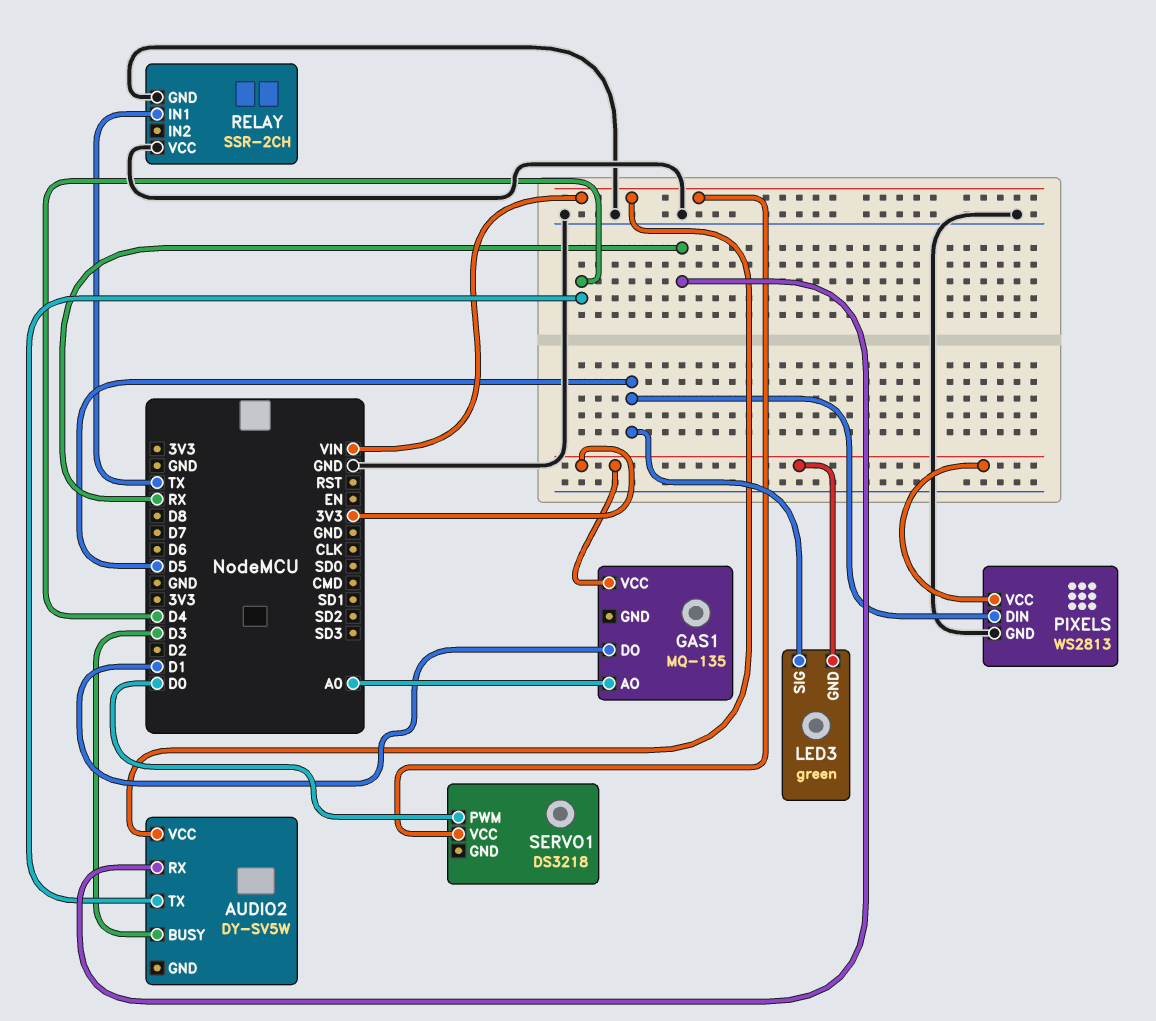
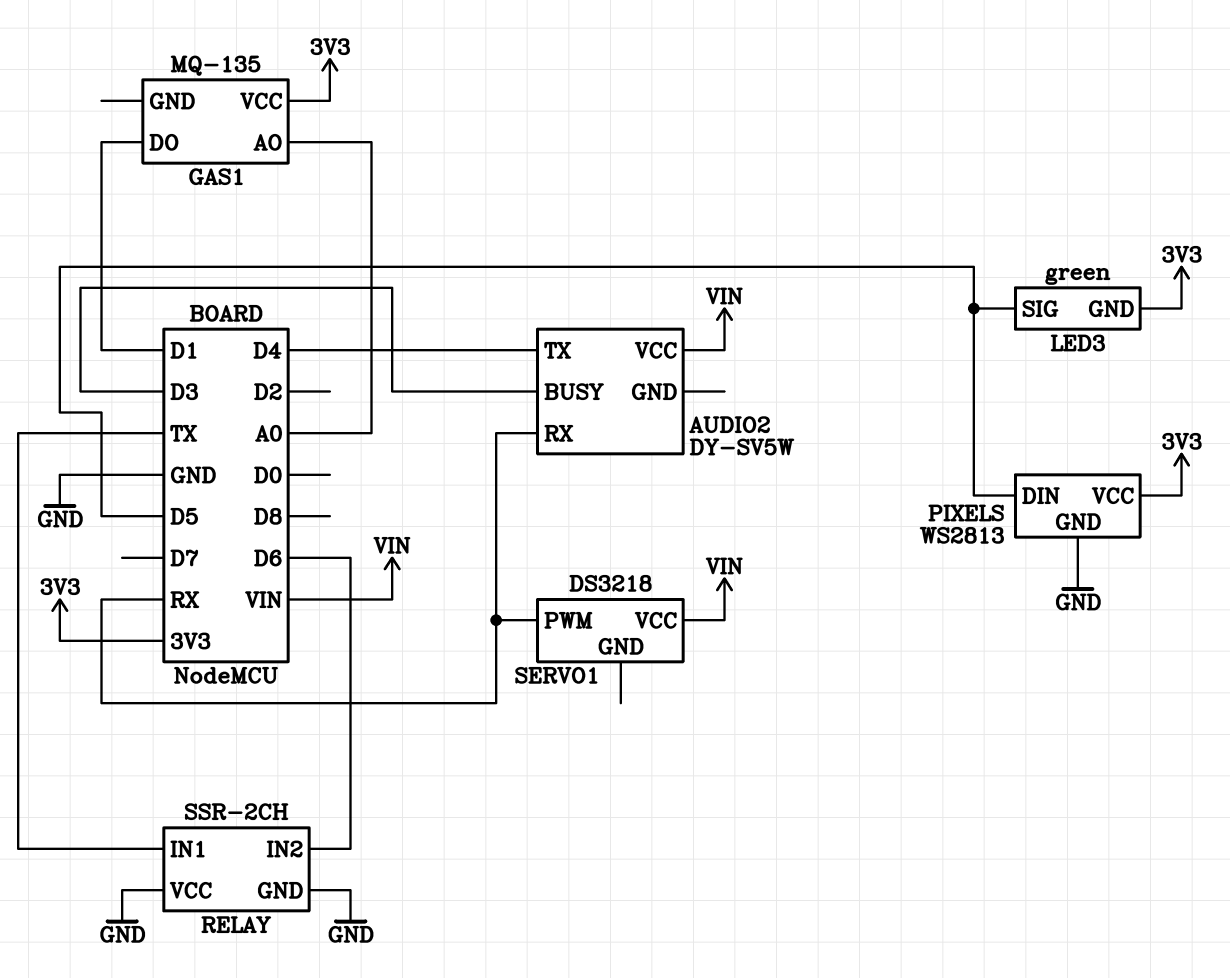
RELAY pin IN2: none -> D6
SERVO1 pin PWM: D0 -> RX

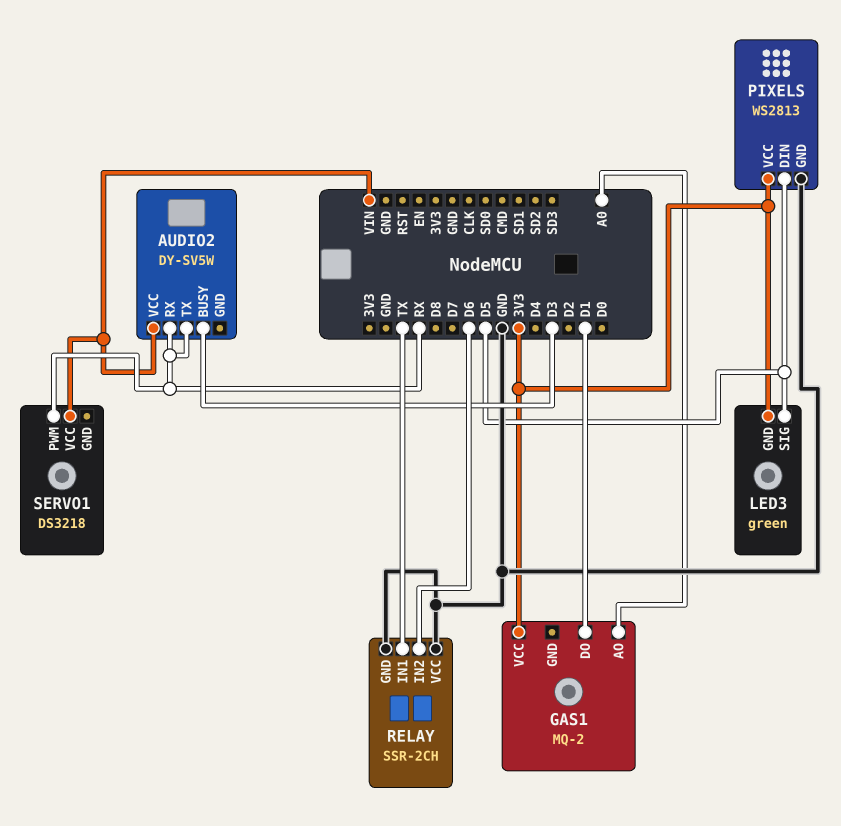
AUDIO2 pin TX: D4 -> RX
GAS1: MQ-135 -> MQ-2

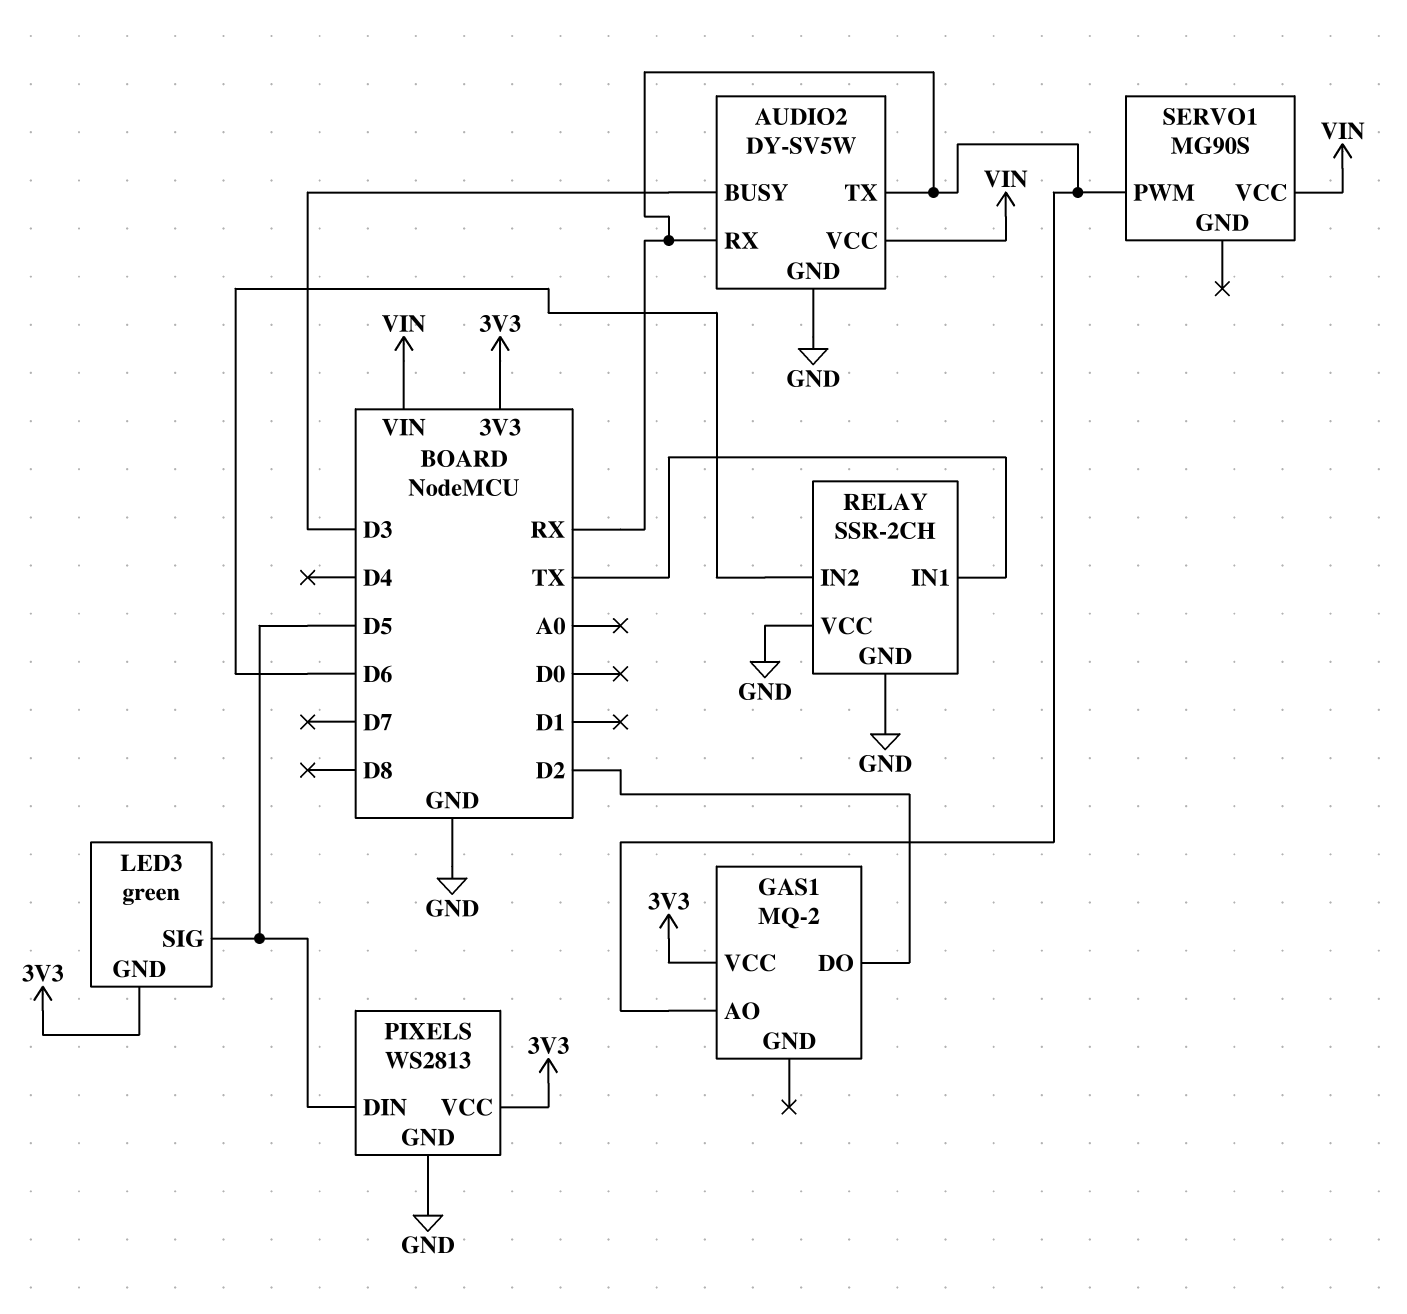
AUDIO2 pin GND: none -> GND
GAS1 pin AO: A0 -> RX
GAS1 pin DO: D1 -> D2
SERVO1: DS3218 -> MG90S

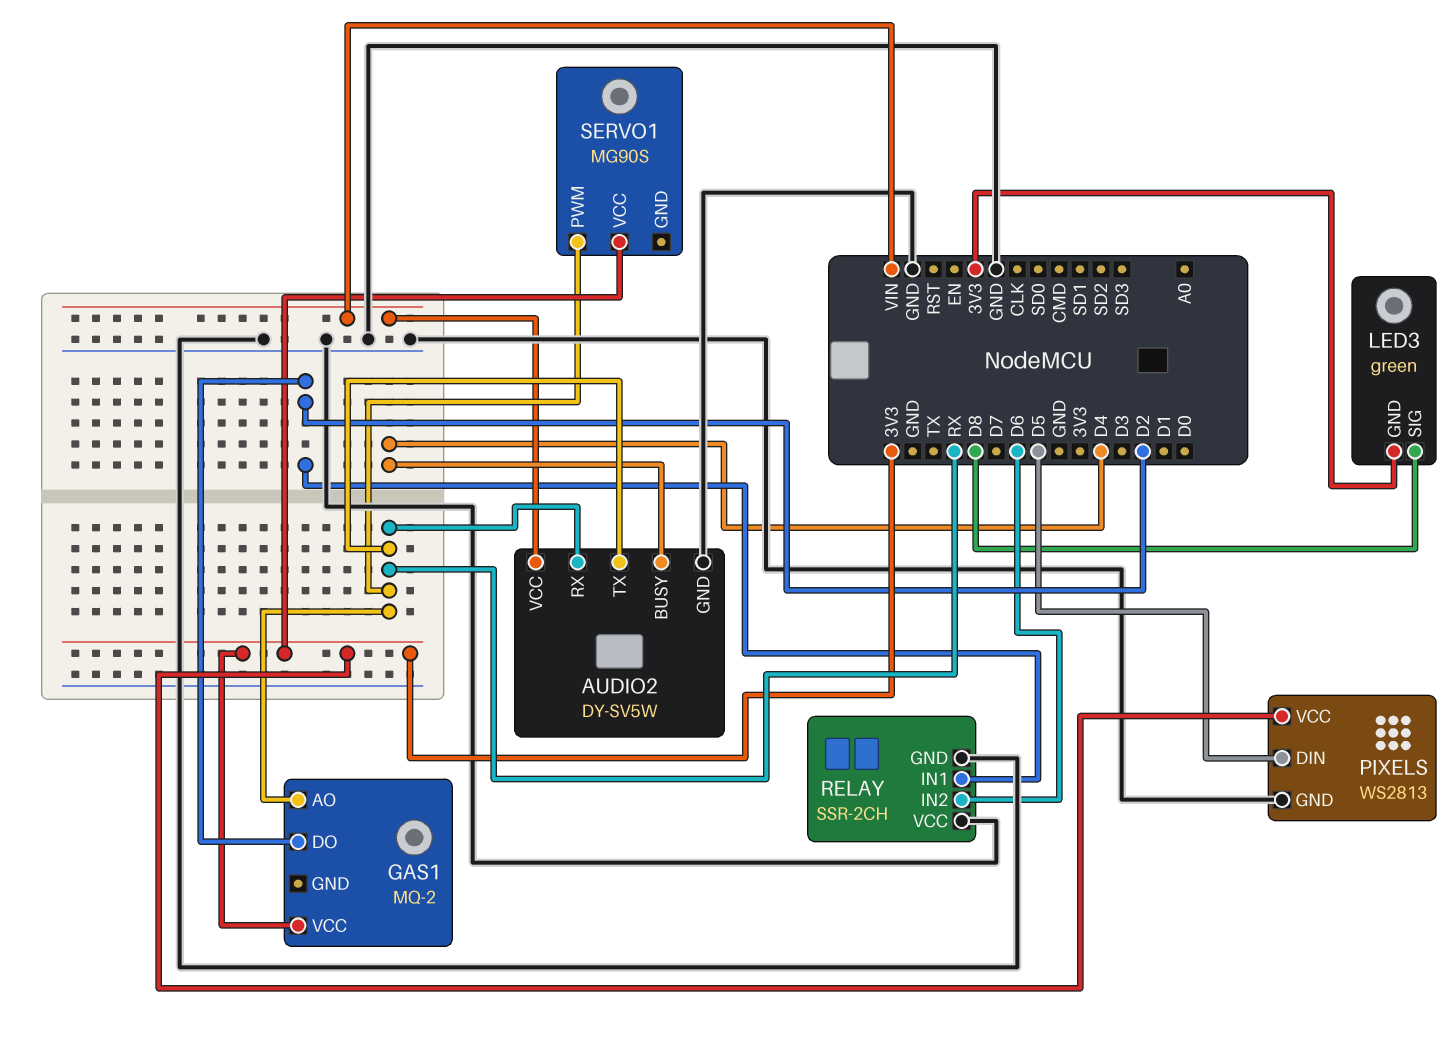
AUDIO2 pin BUSY: D3 -> D4
LED3 pin SIG: D5 -> D8
RELAY pin IN1: TX -> D2
SERVO1 pin VCC: VIN -> 3V3

